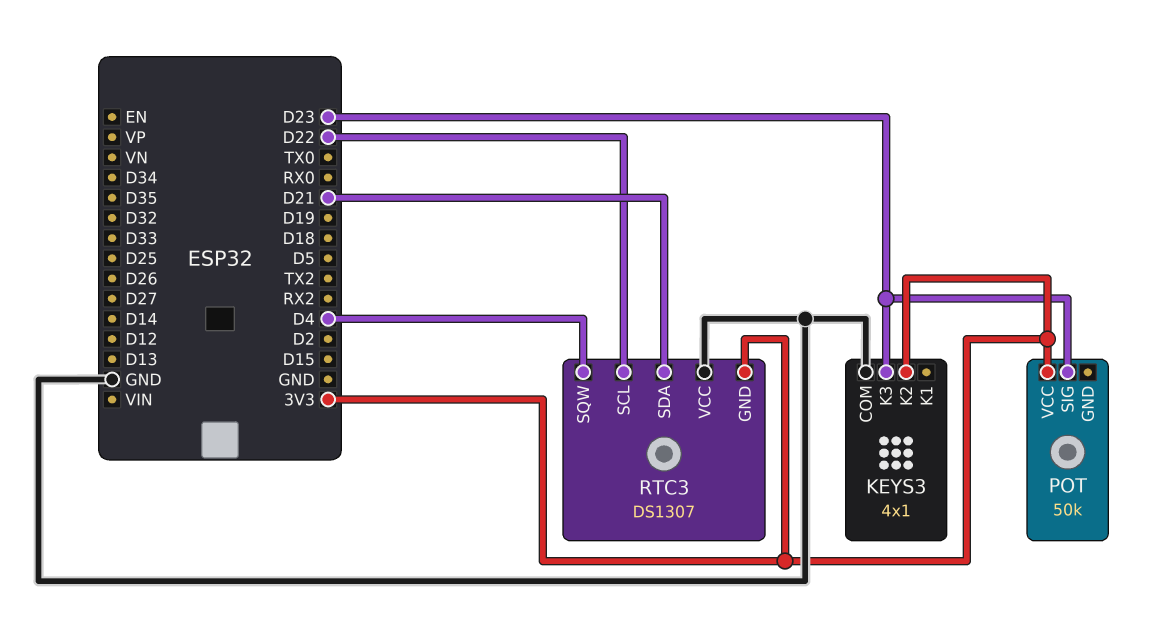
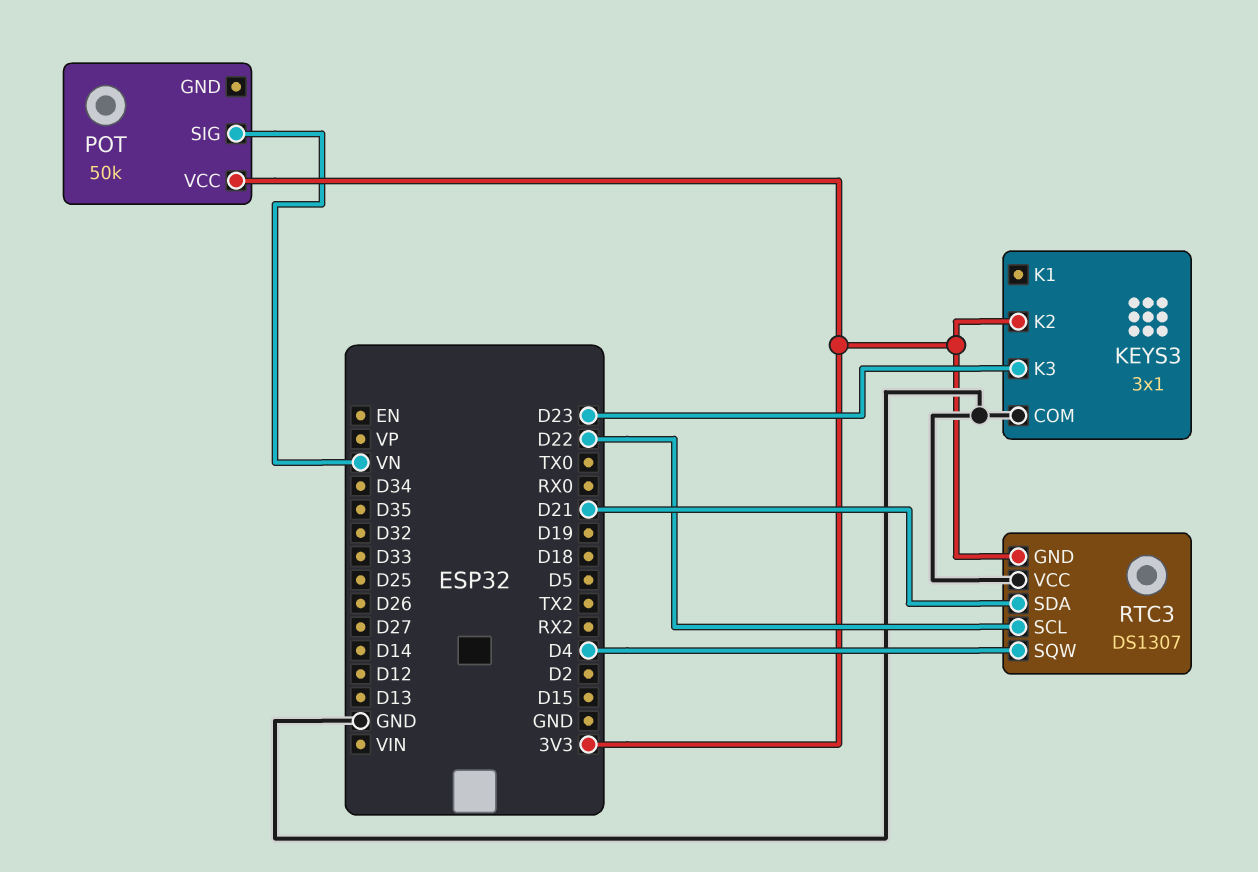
KEYS3: 4x1 -> 3x1
POT pin SIG: D23 -> VN

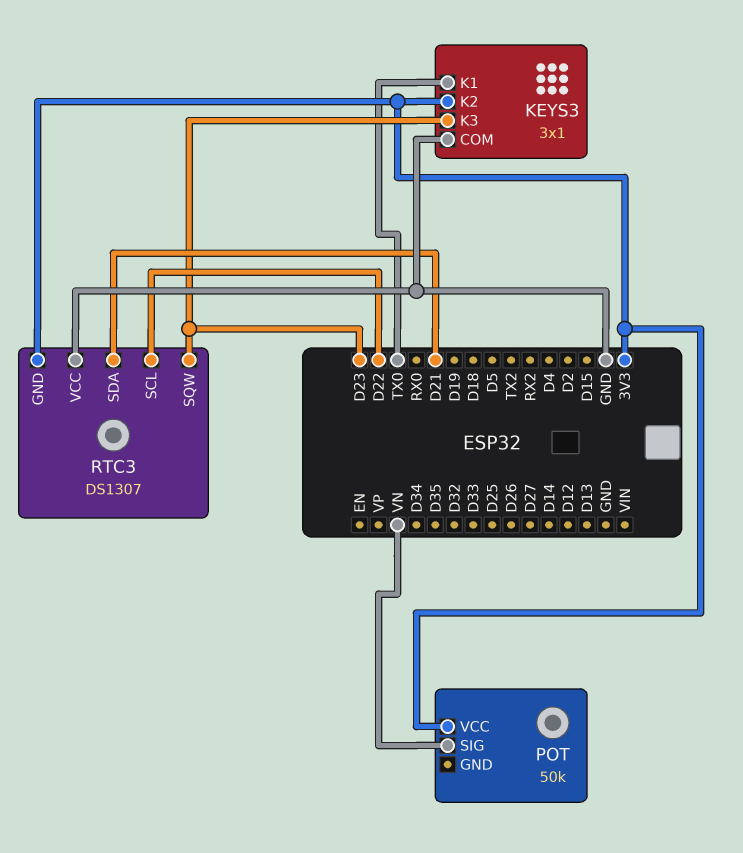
KEYS3 pin K1: none -> TX0
RTC3 pin SQW: D4 -> D23

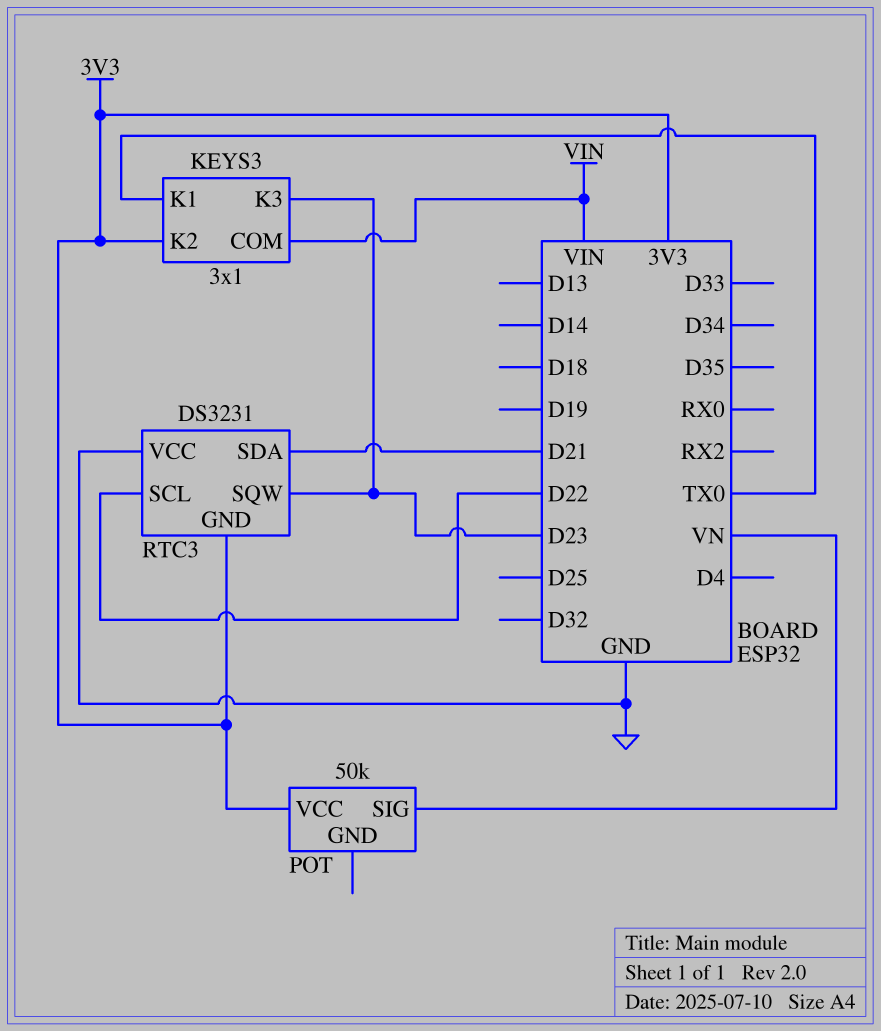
KEYS3 pin COM: GND -> VIN
RTC3: DS1307 -> DS3231

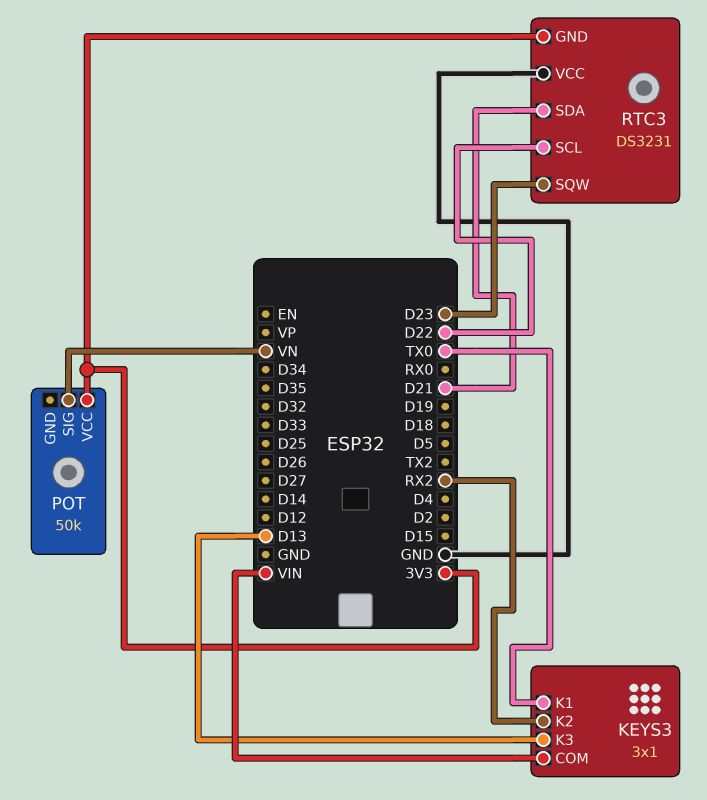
KEYS3 pin K2: 3V3 -> RX2
KEYS3 pin K3: D23 -> D13

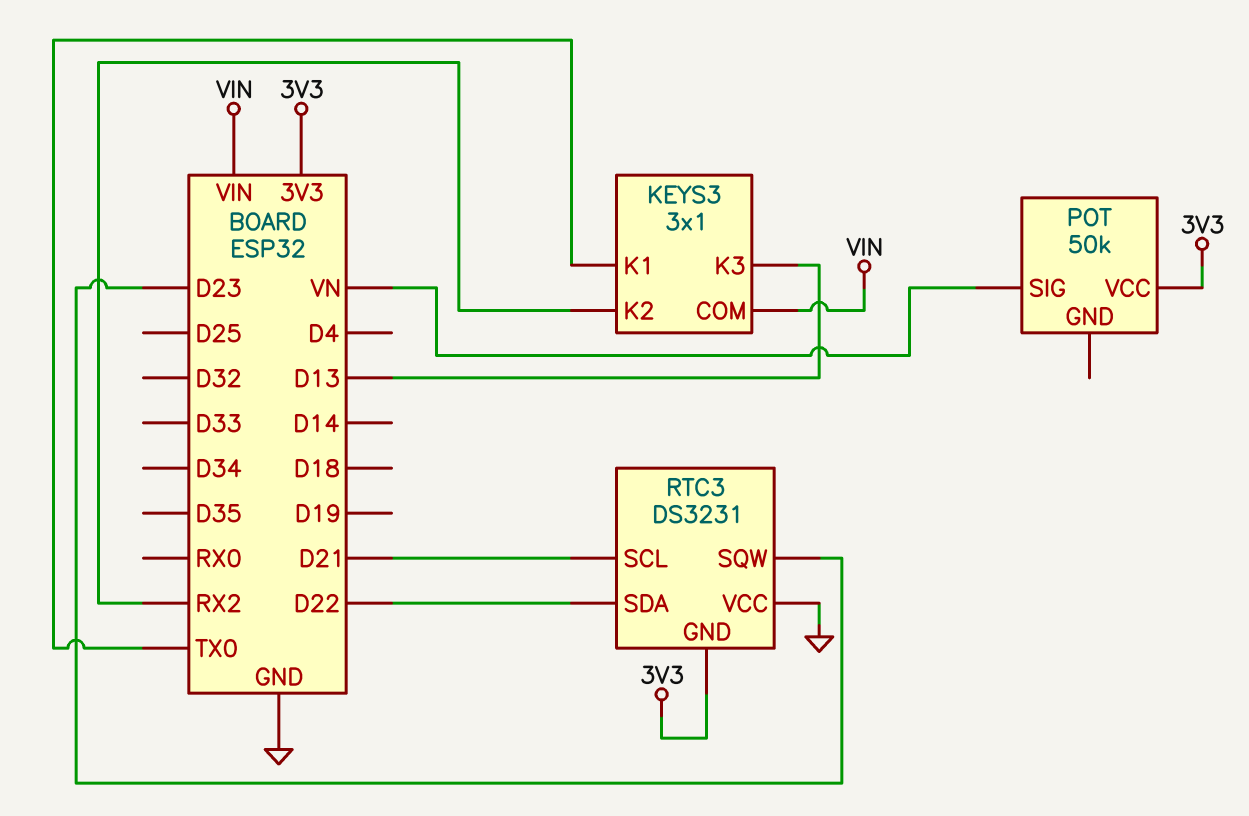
RTC3 pin SCL: D22 -> D21
RTC3 pin SDA: D21 -> D22

